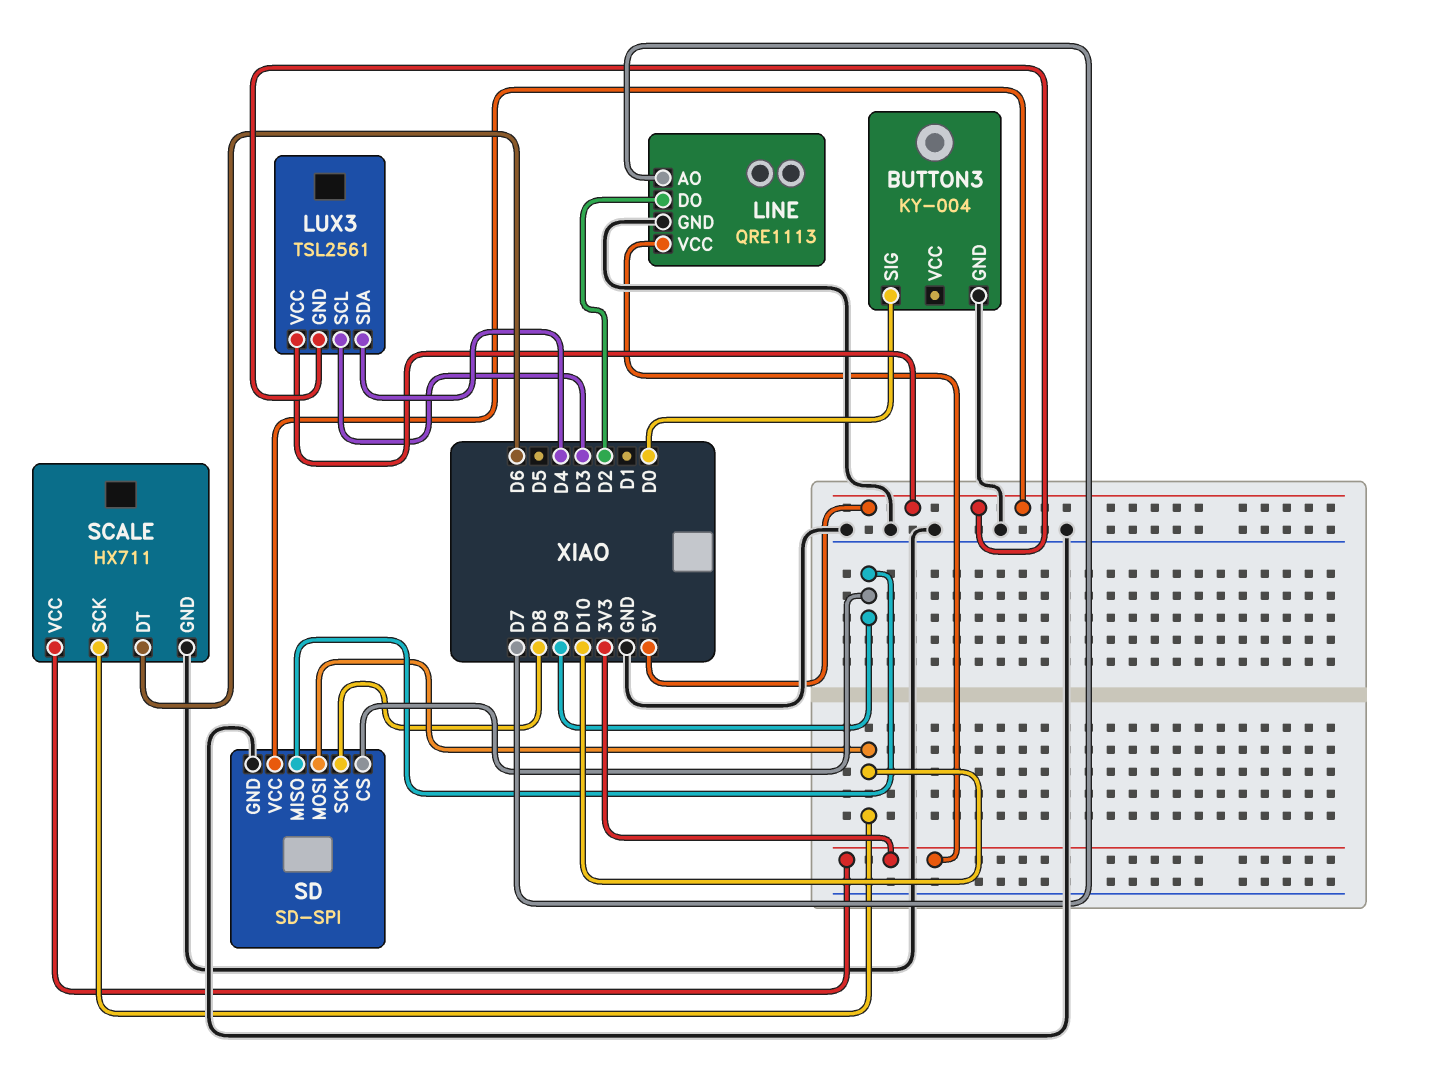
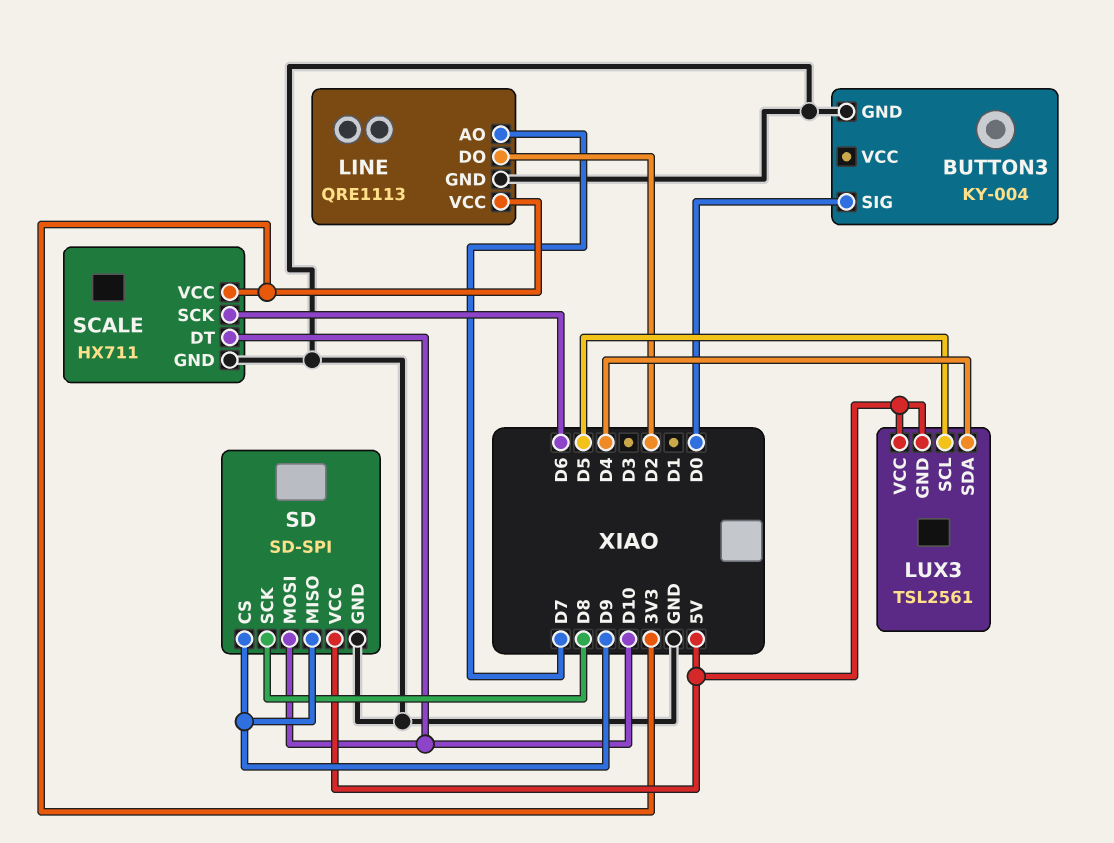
LUX3 pin SCL: D3 -> D5
SCALE pin DT: D6 -> D10
SCALE pin SCK: D10 -> D6

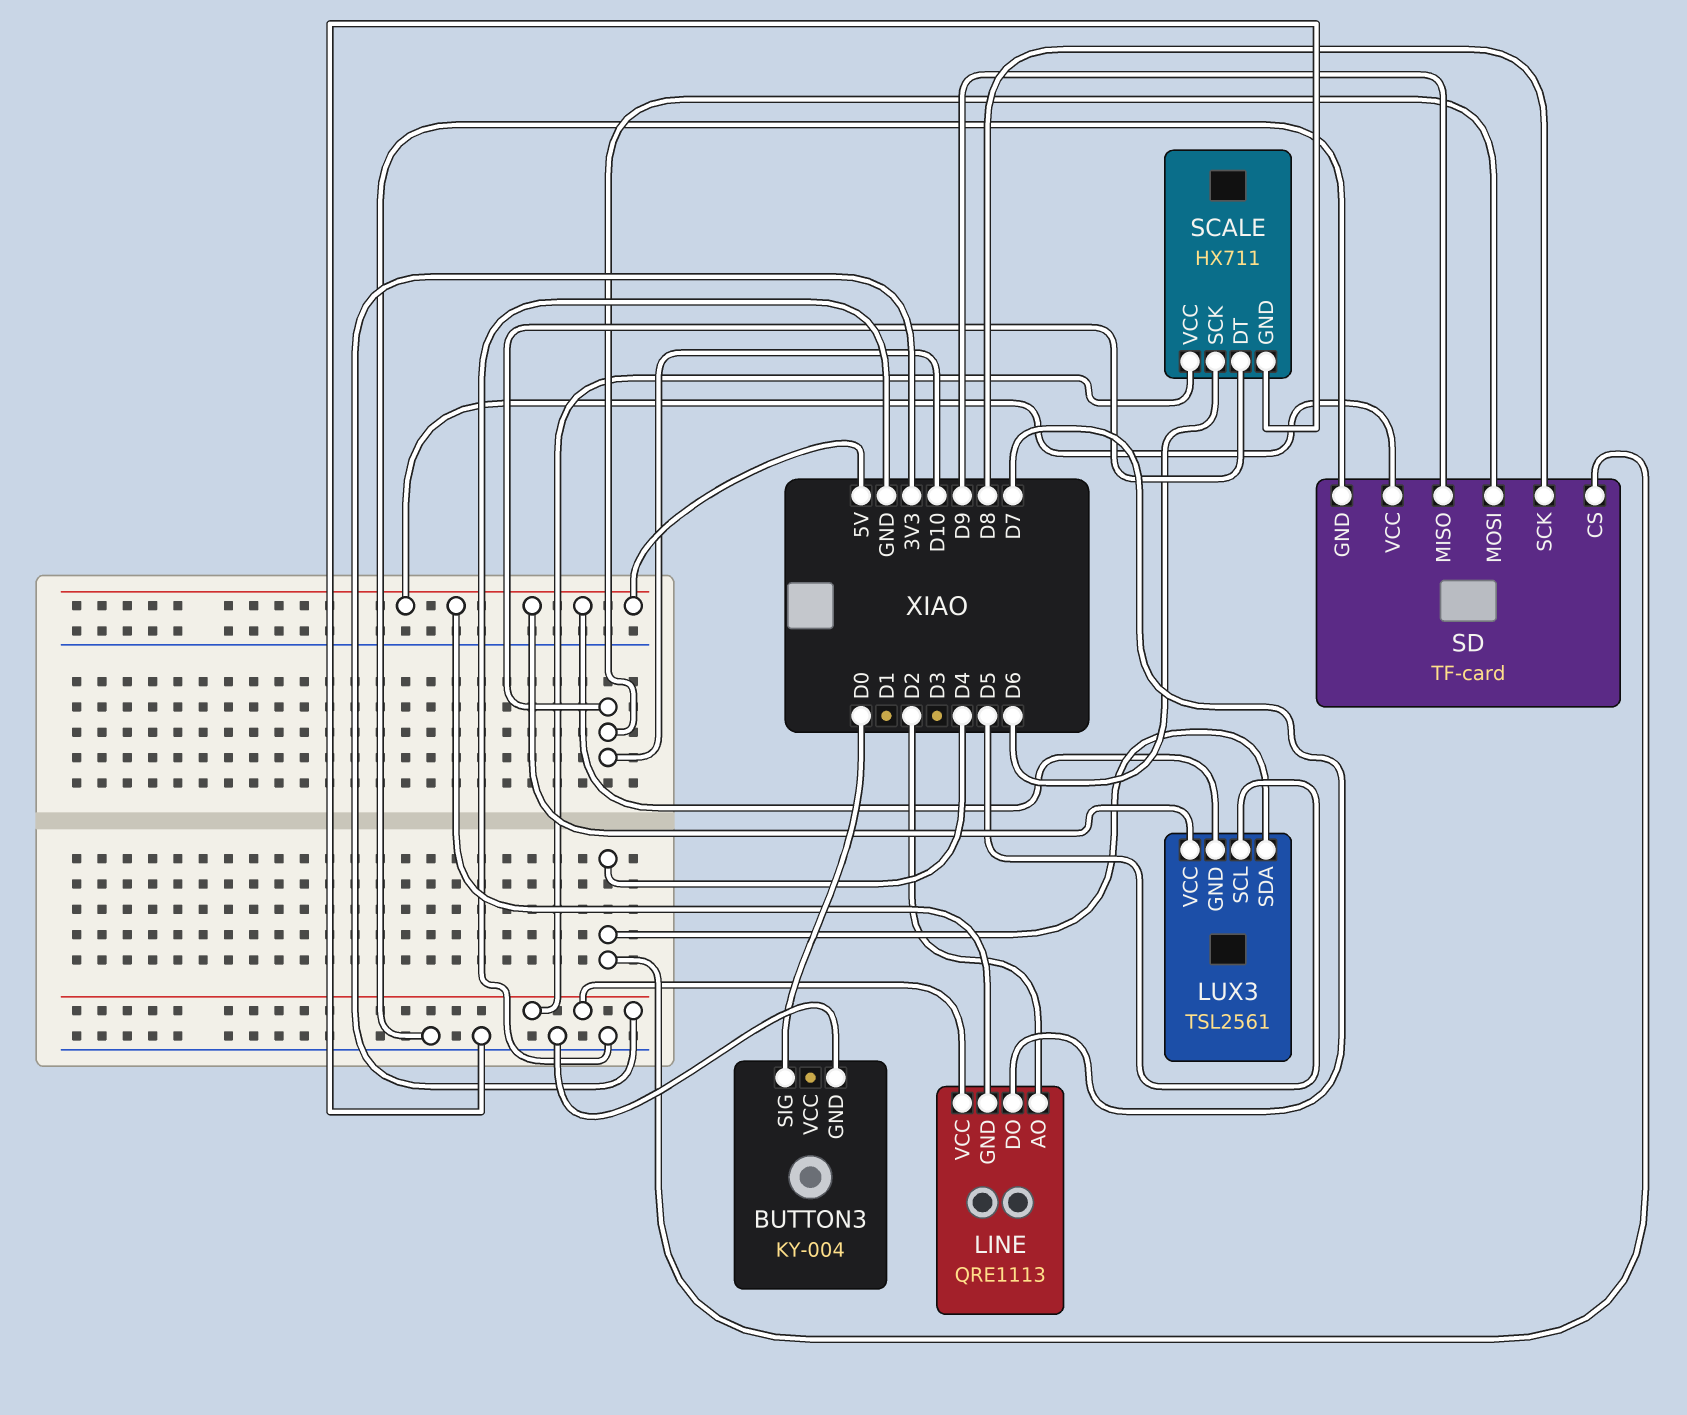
LINE pin AO: D7 -> D2
LINE pin DO: D2 -> D7
LINE pin GND: GND -> 5V
SD: SD-SPI -> TF-card
SD pin CS: D9 -> D4

